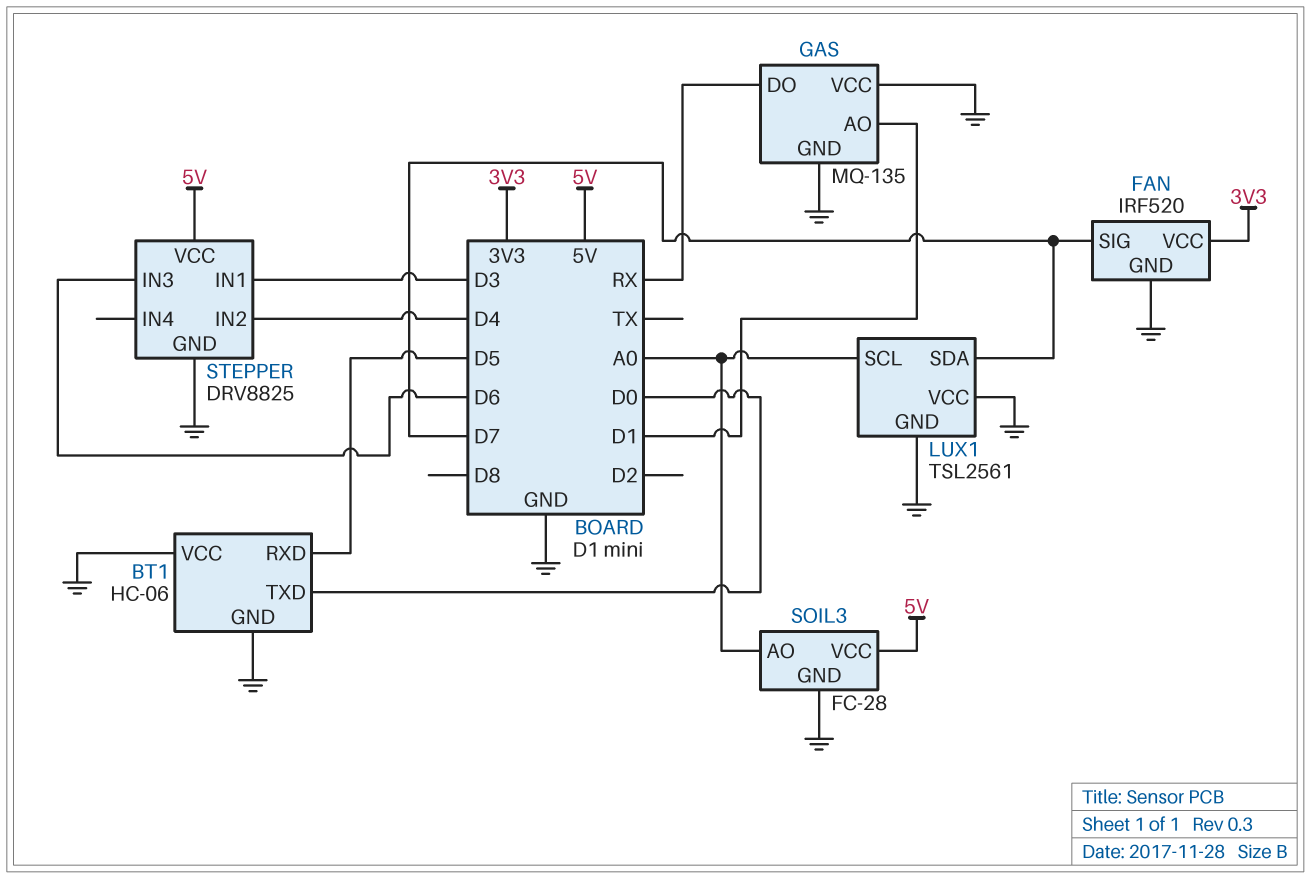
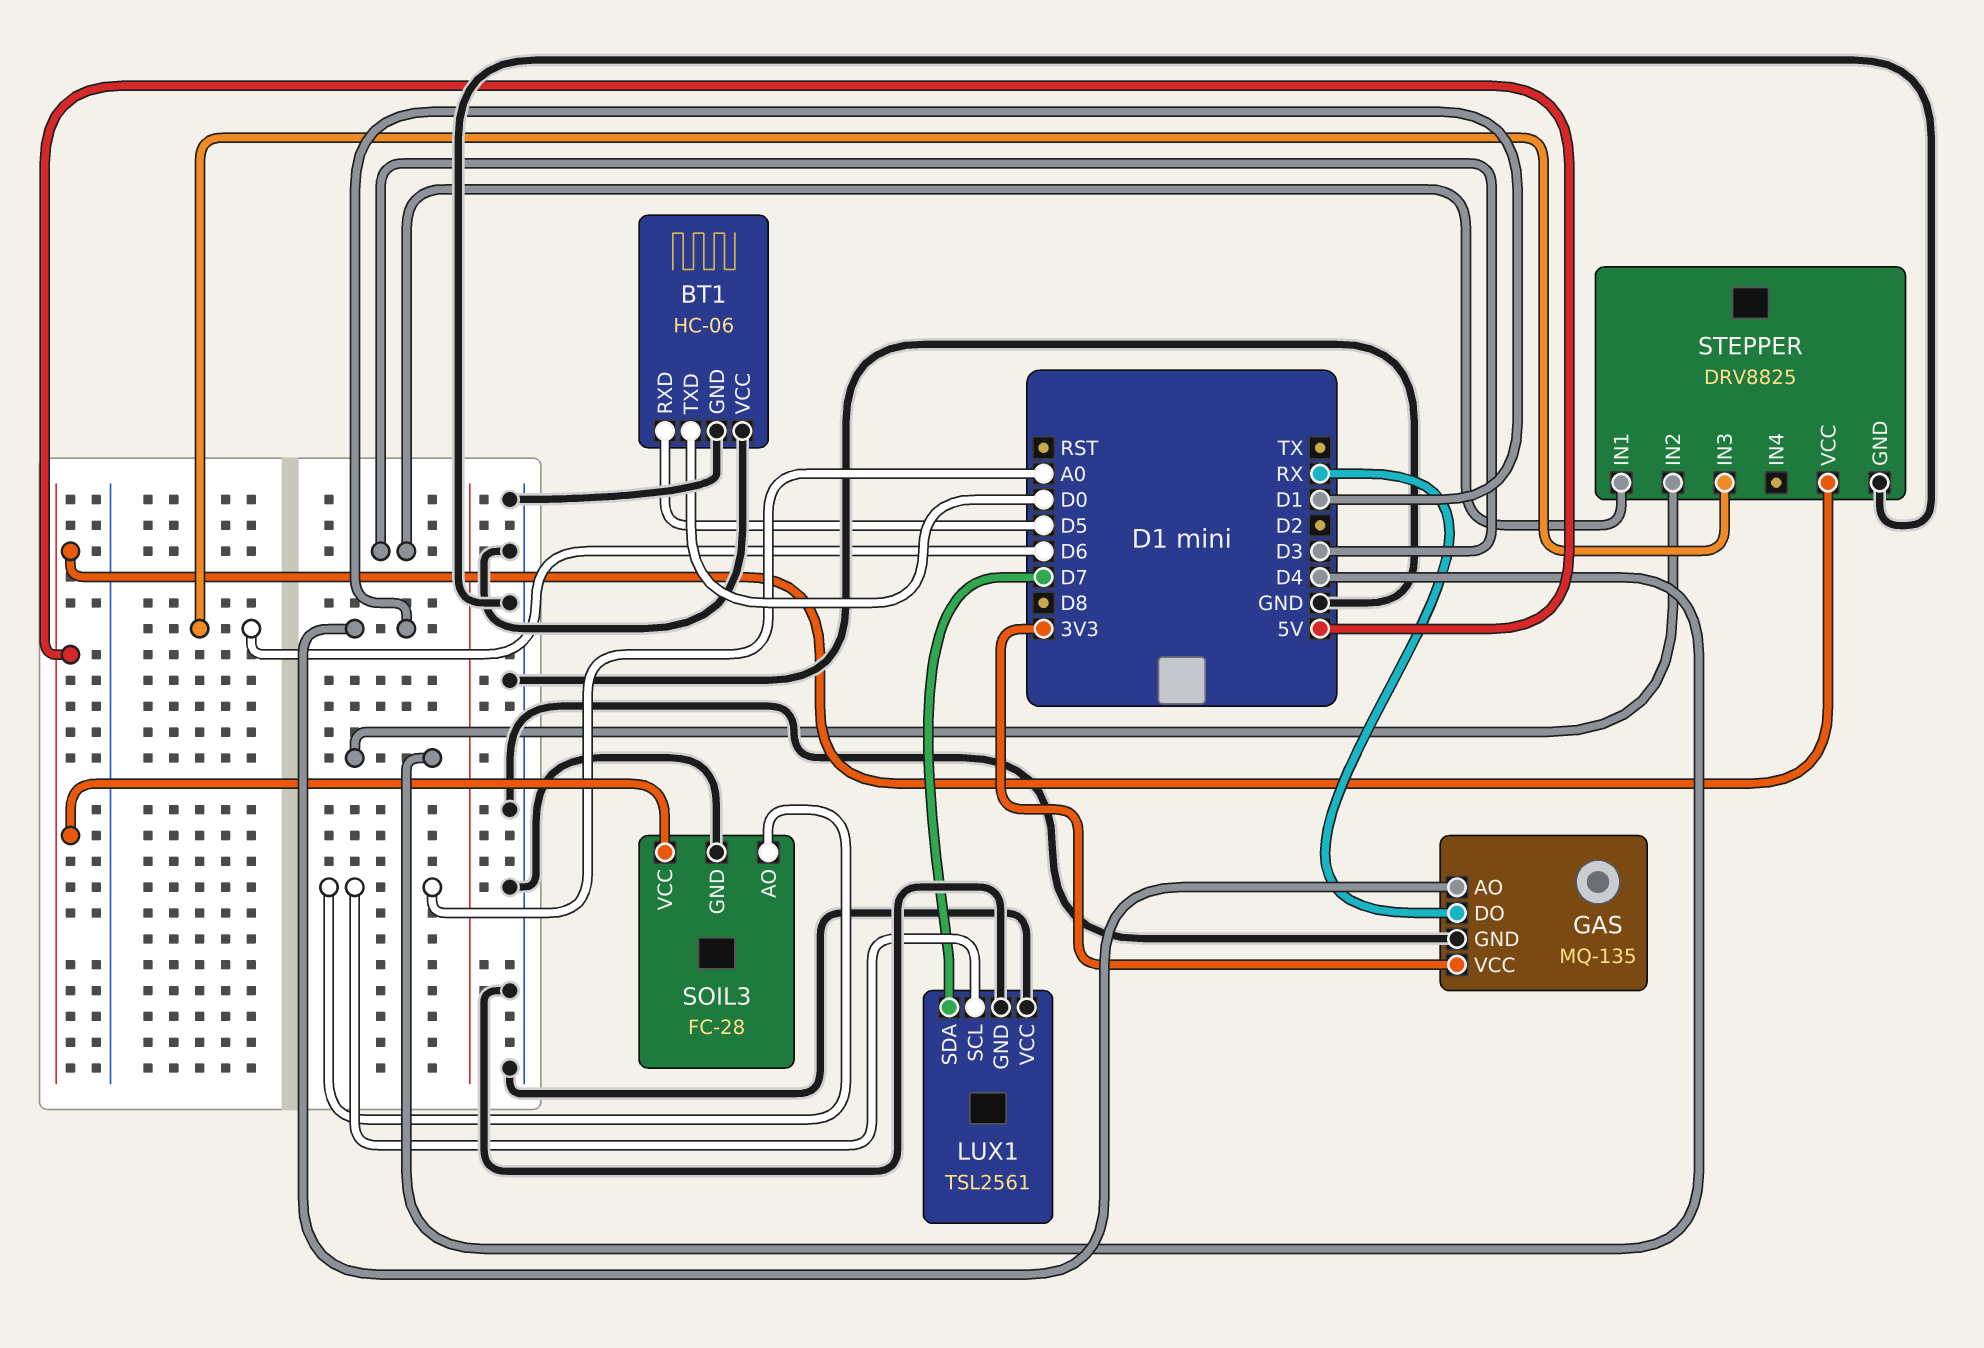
FAN: IRF520 -> none
FAN pin GND: GND -> none
FAN pin SIG: D7 -> none
FAN pin VCC: 3V3 -> none
GAS pin VCC: GND -> 3V3

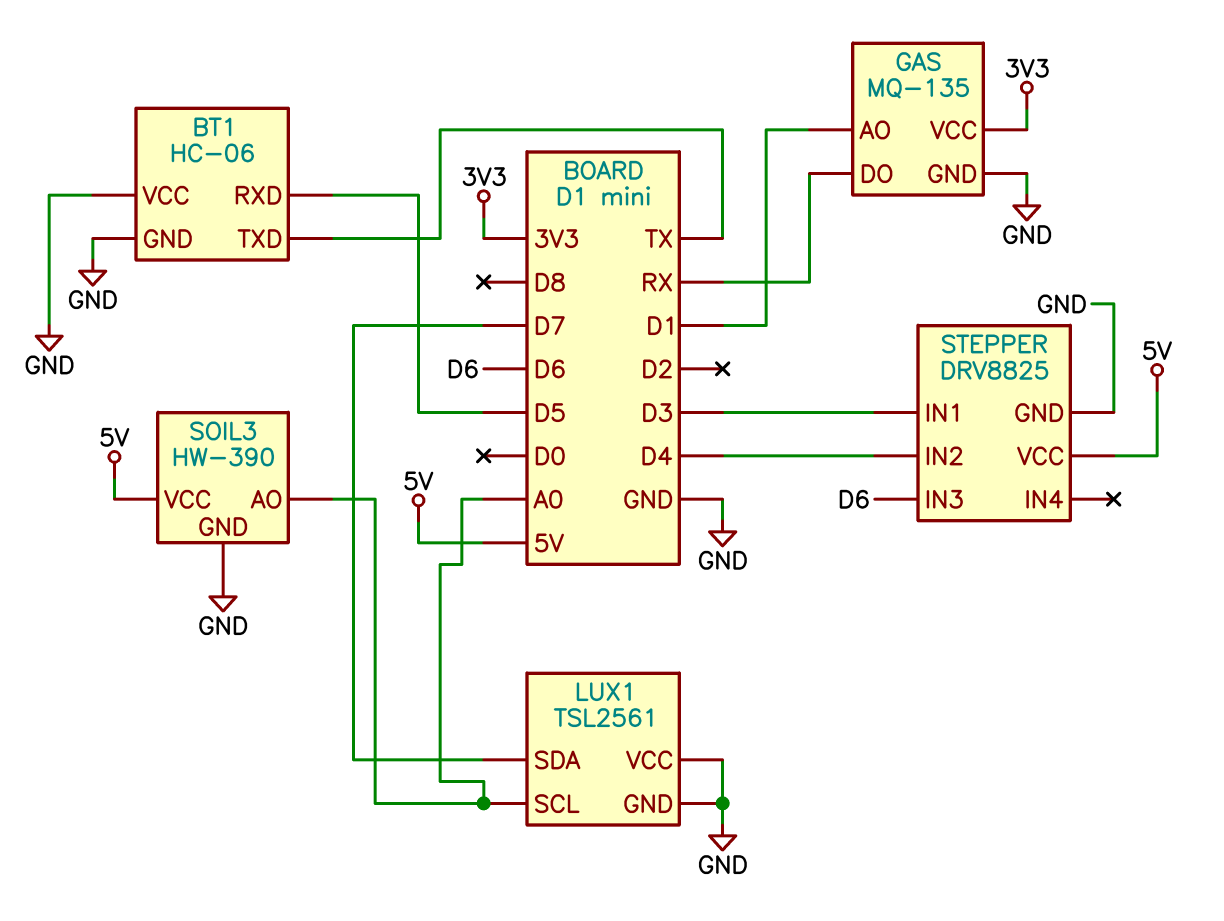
BT1 pin TXD: D0 -> TX
SOIL3: FC-28 -> HW-390

